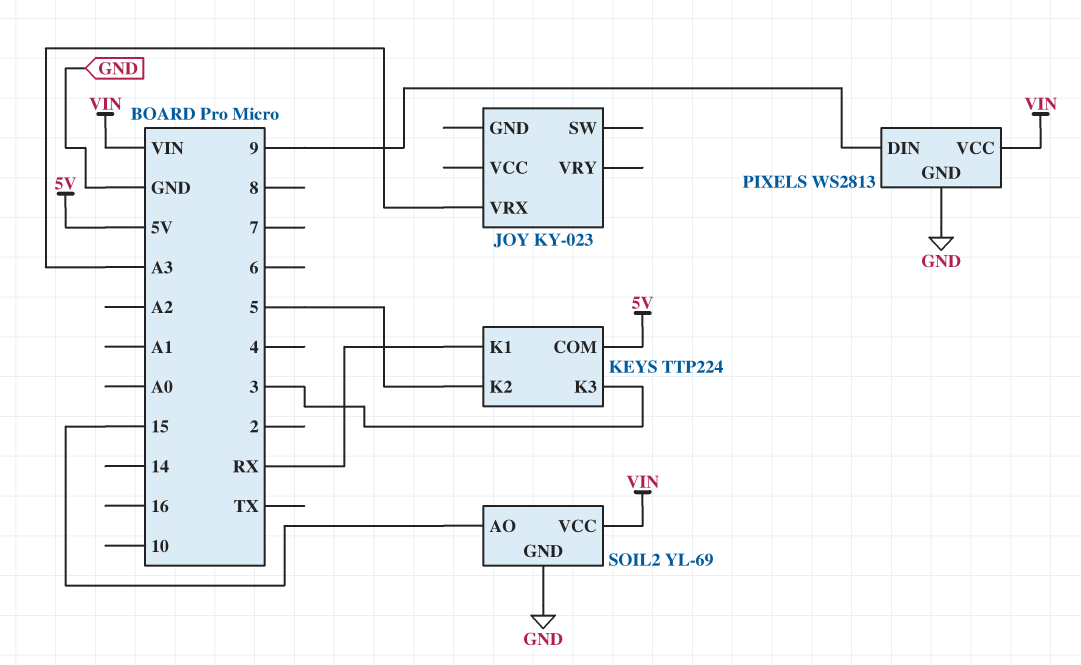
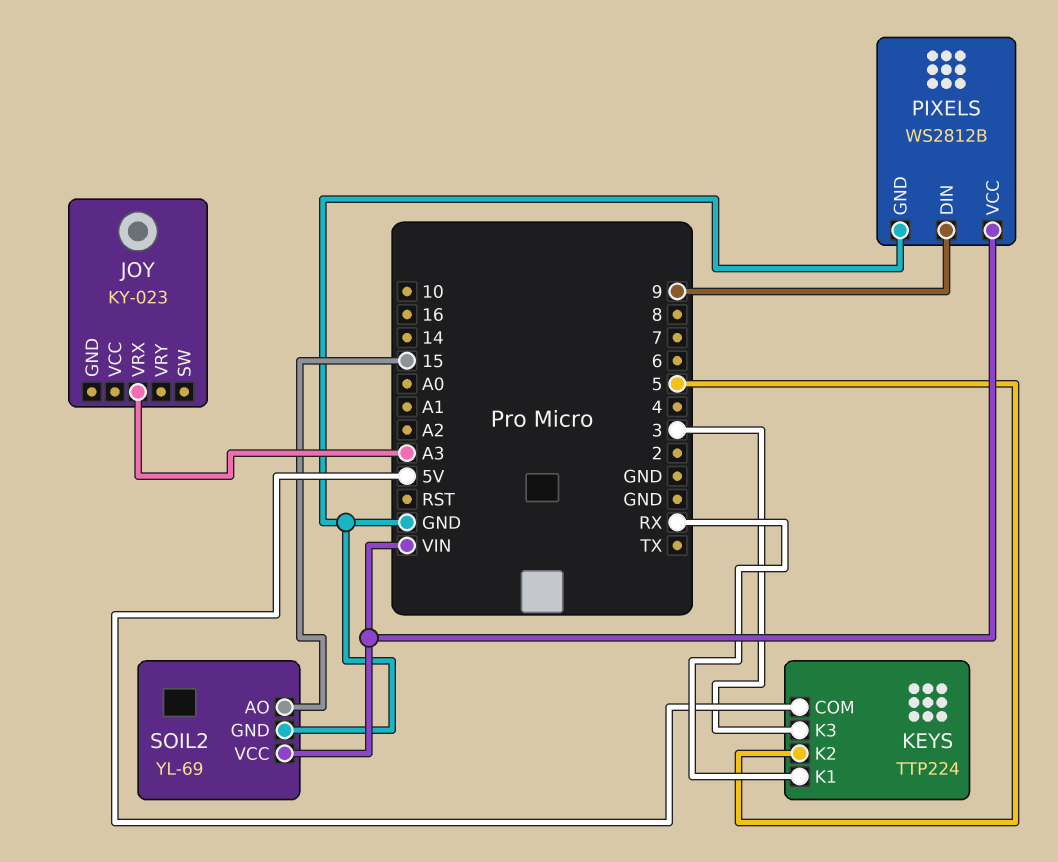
PIXELS: WS2813 -> WS2812B

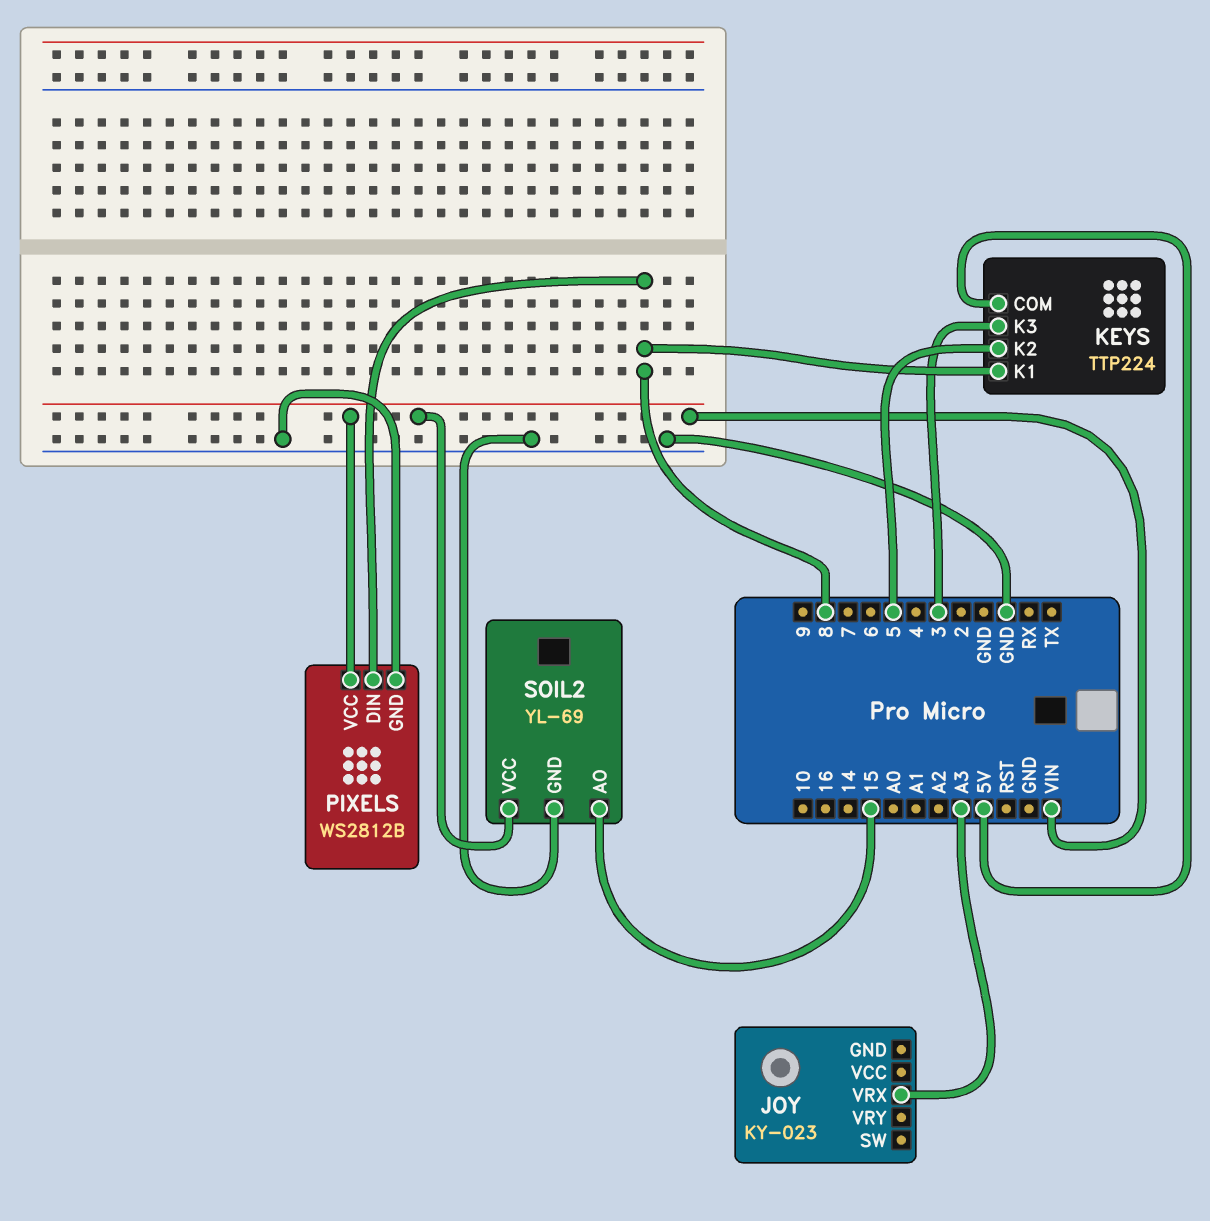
KEYS pin K1: RX -> 8
PIXELS pin DIN: 9 -> 8

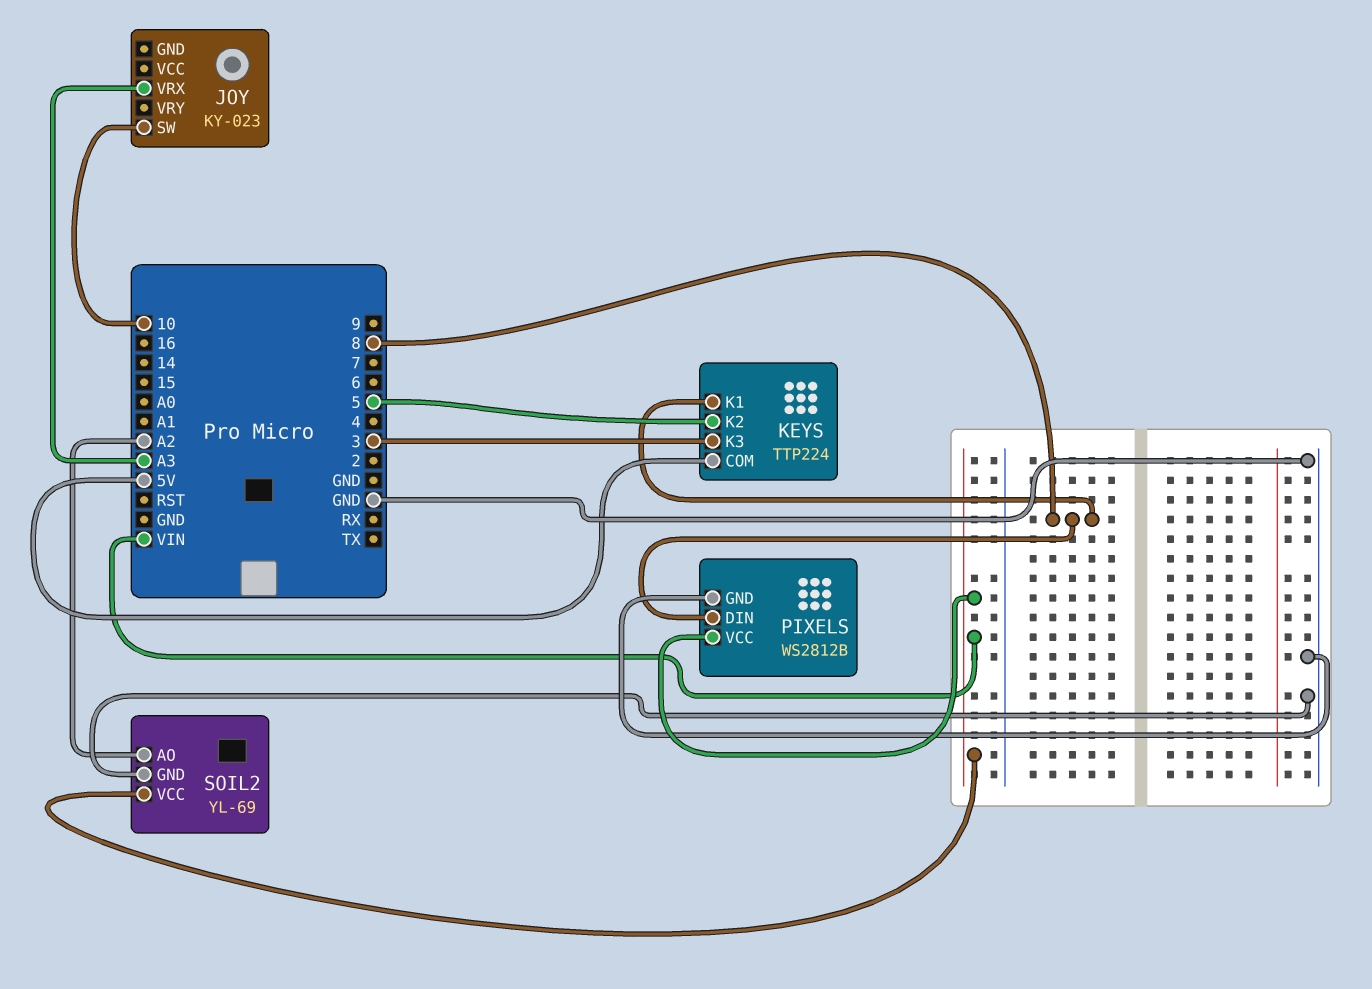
JOY pin SW: none -> 10
SOIL2 pin AO: 15 -> A2

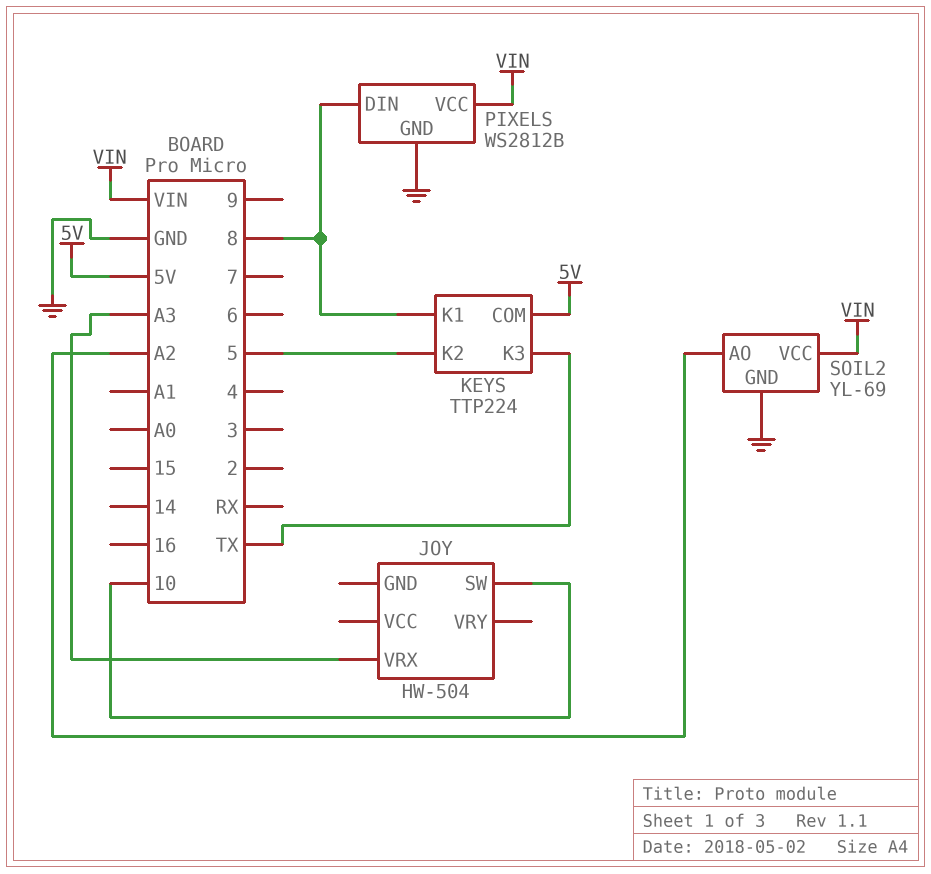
JOY: KY-023 -> HW-504
KEYS pin K3: 3 -> TX

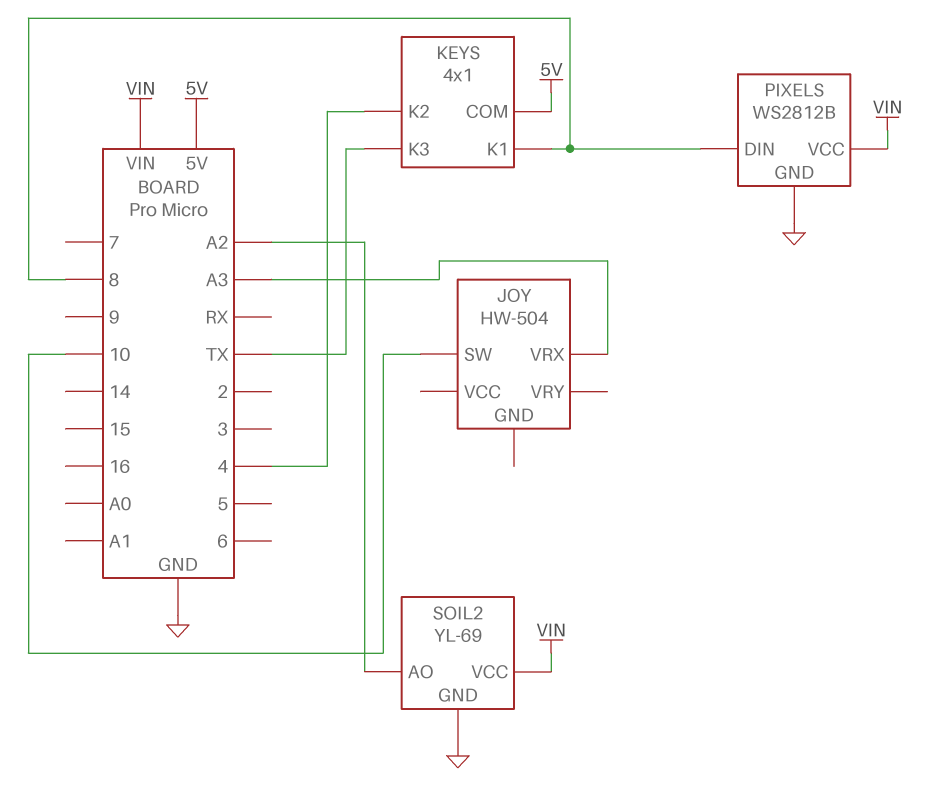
KEYS: TTP224 -> 4x1
KEYS pin K2: 5 -> 4

